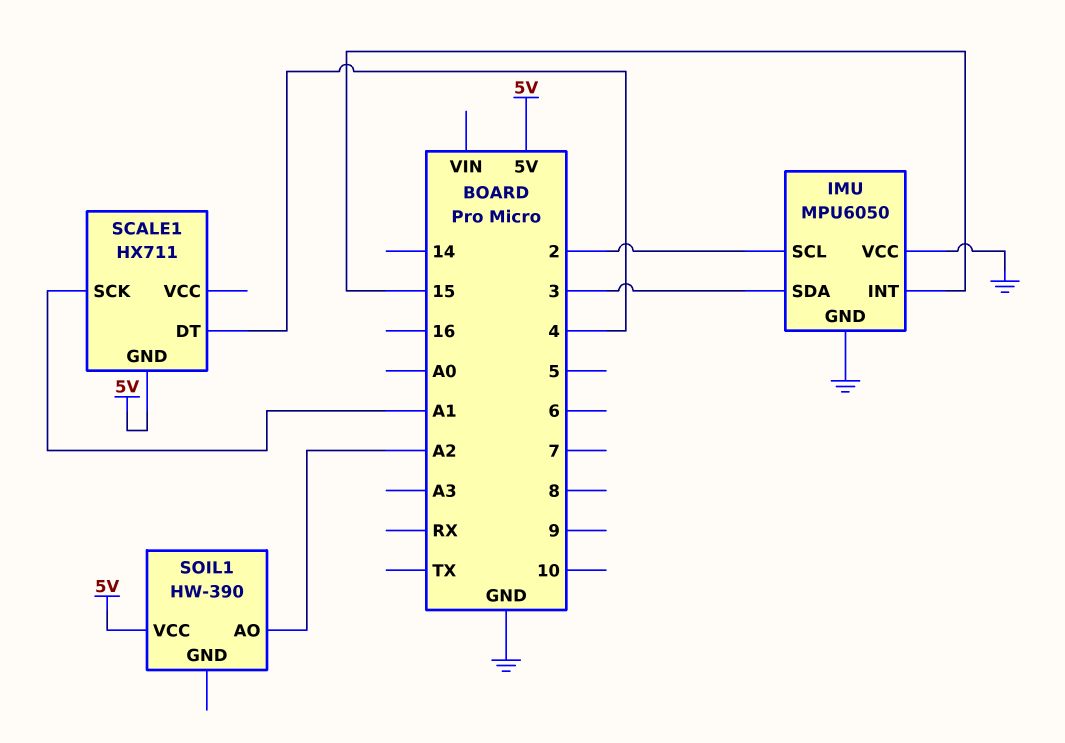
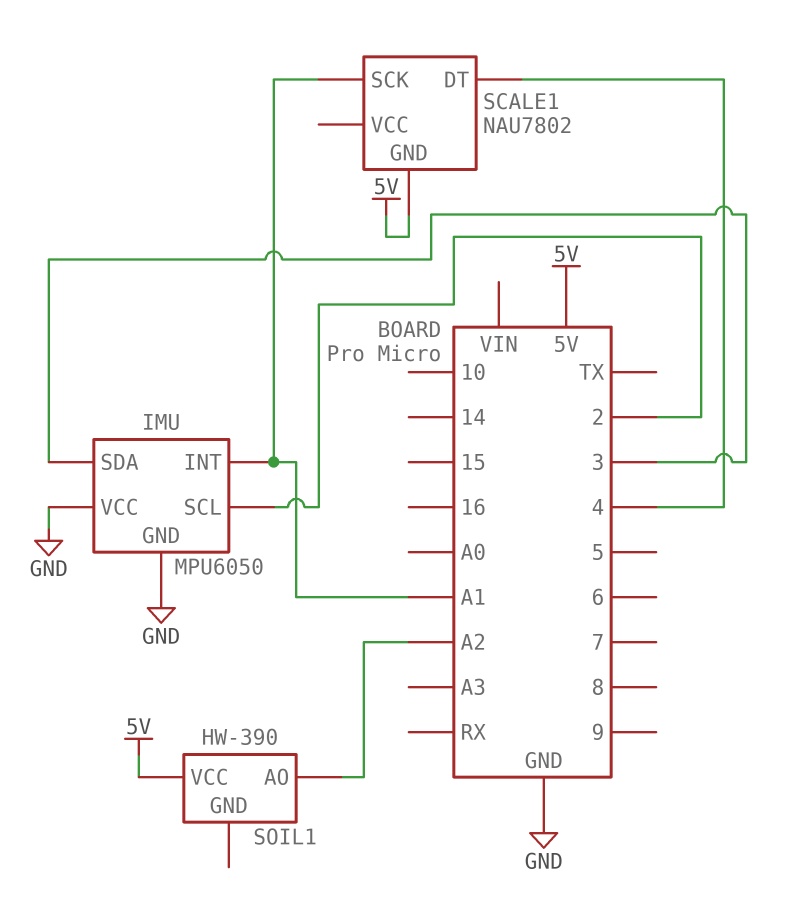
IMU pin INT: 15 -> A1
SCALE1: HX711 -> NAU7802

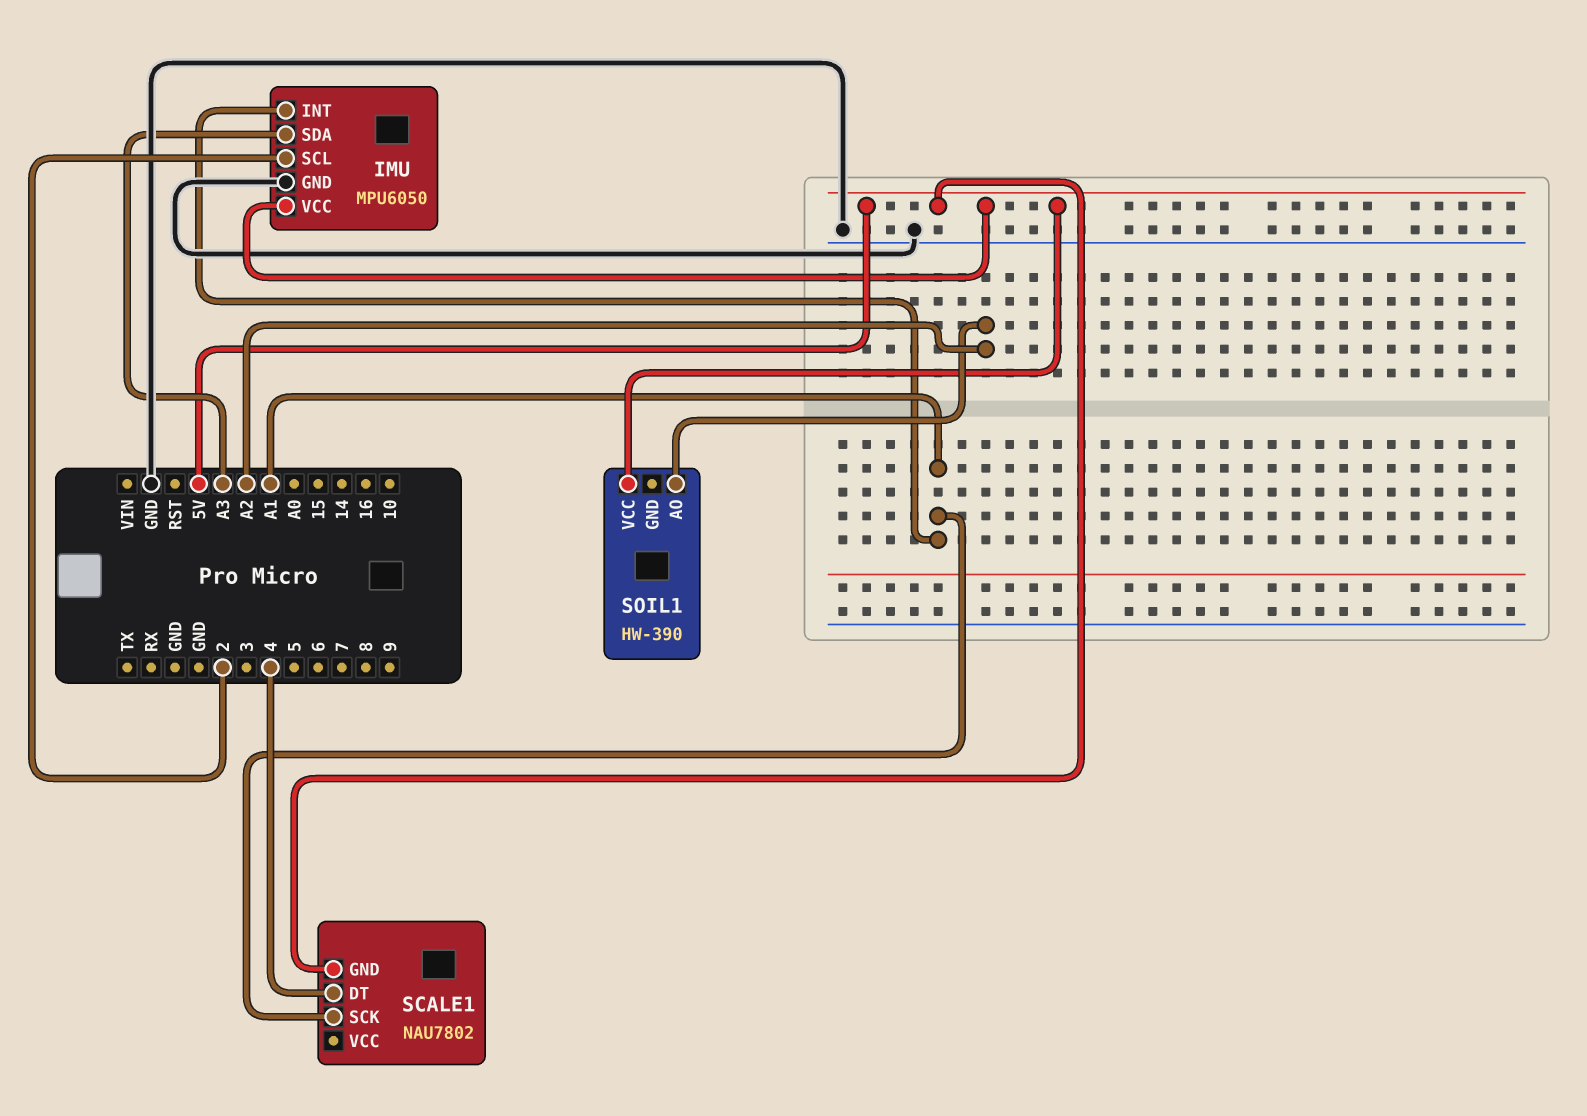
IMU pin SDA: 3 -> A3
IMU pin VCC: GND -> 5V

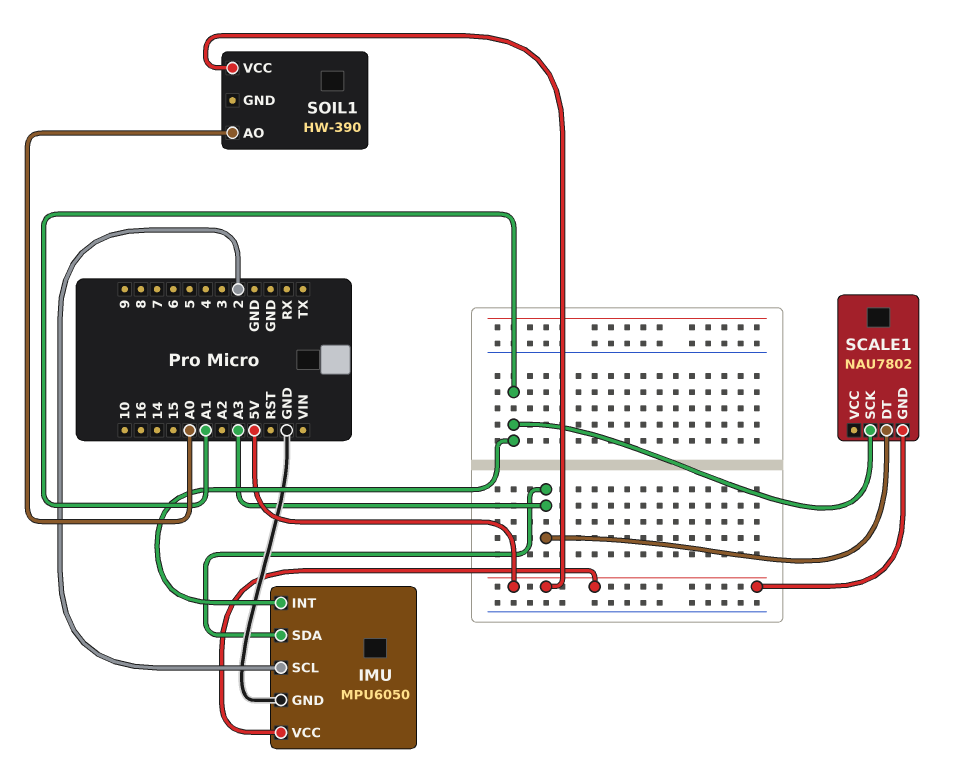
SCALE1 pin DT: 4 -> A3
SOIL1 pin AO: A2 -> A0

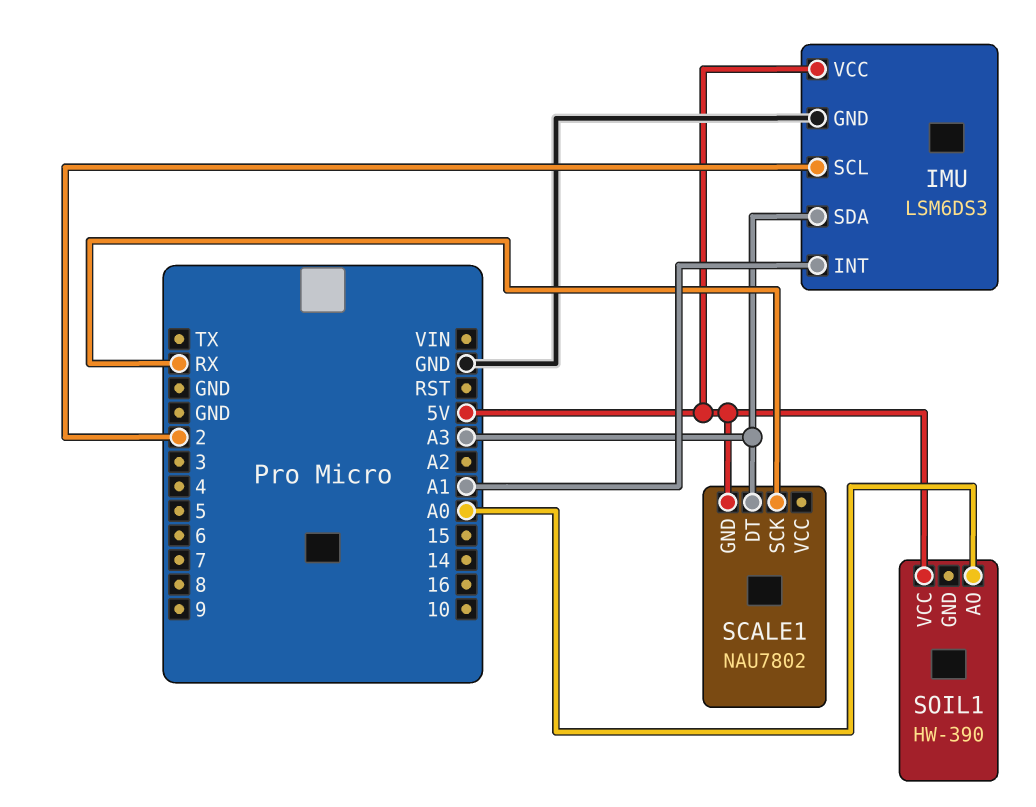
IMU: MPU6050 -> LSM6DS3
SCALE1 pin SCK: A1 -> RX

